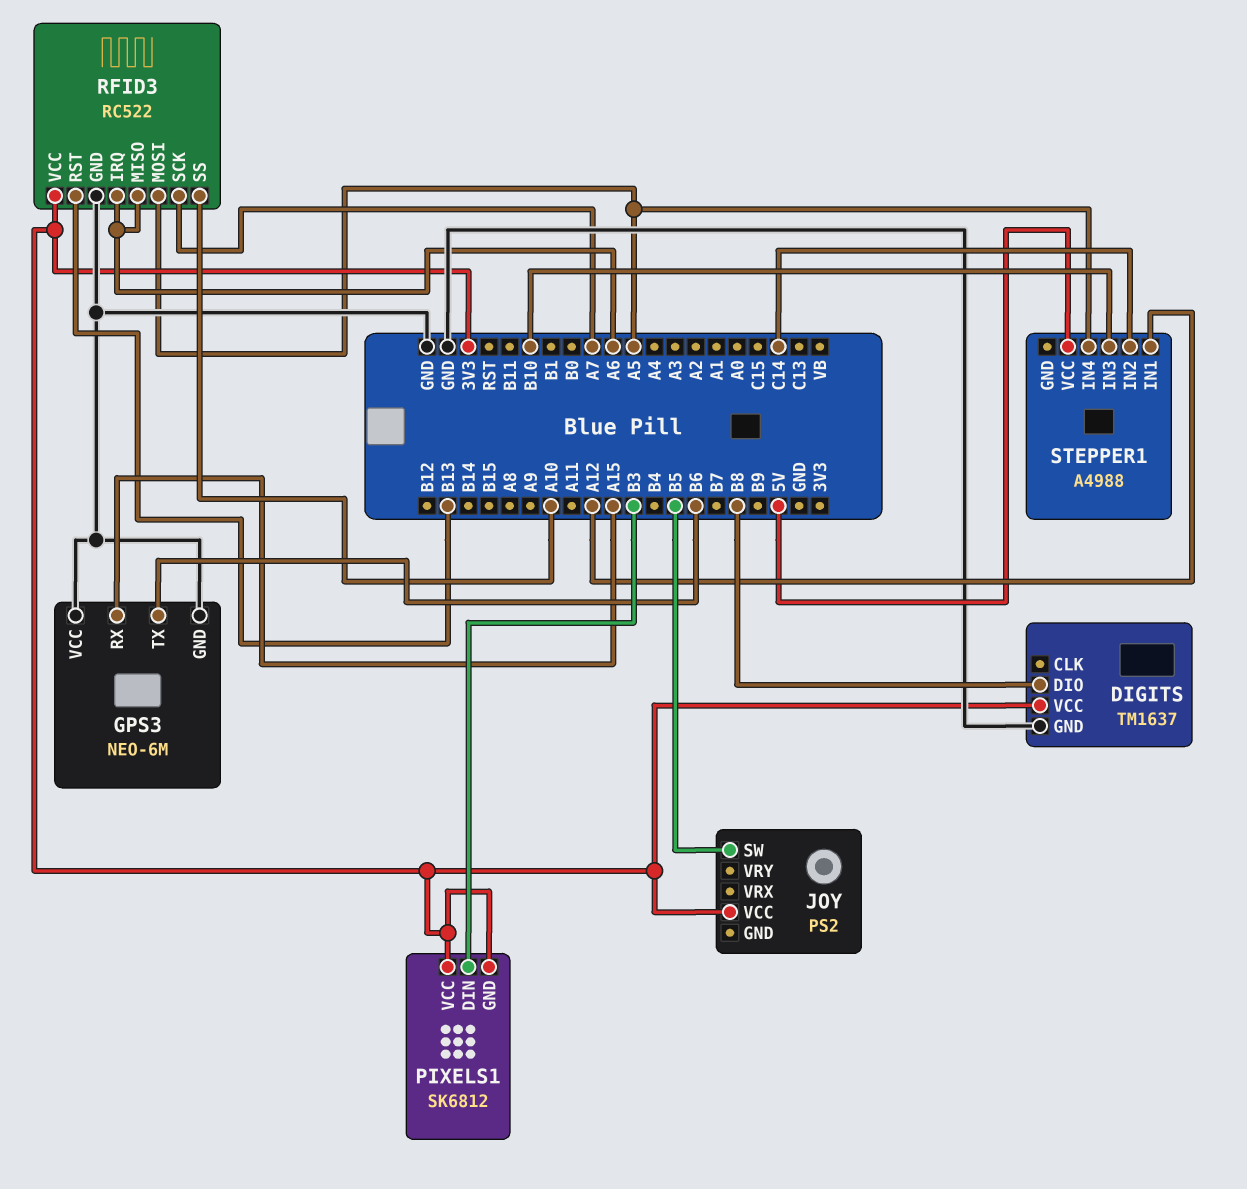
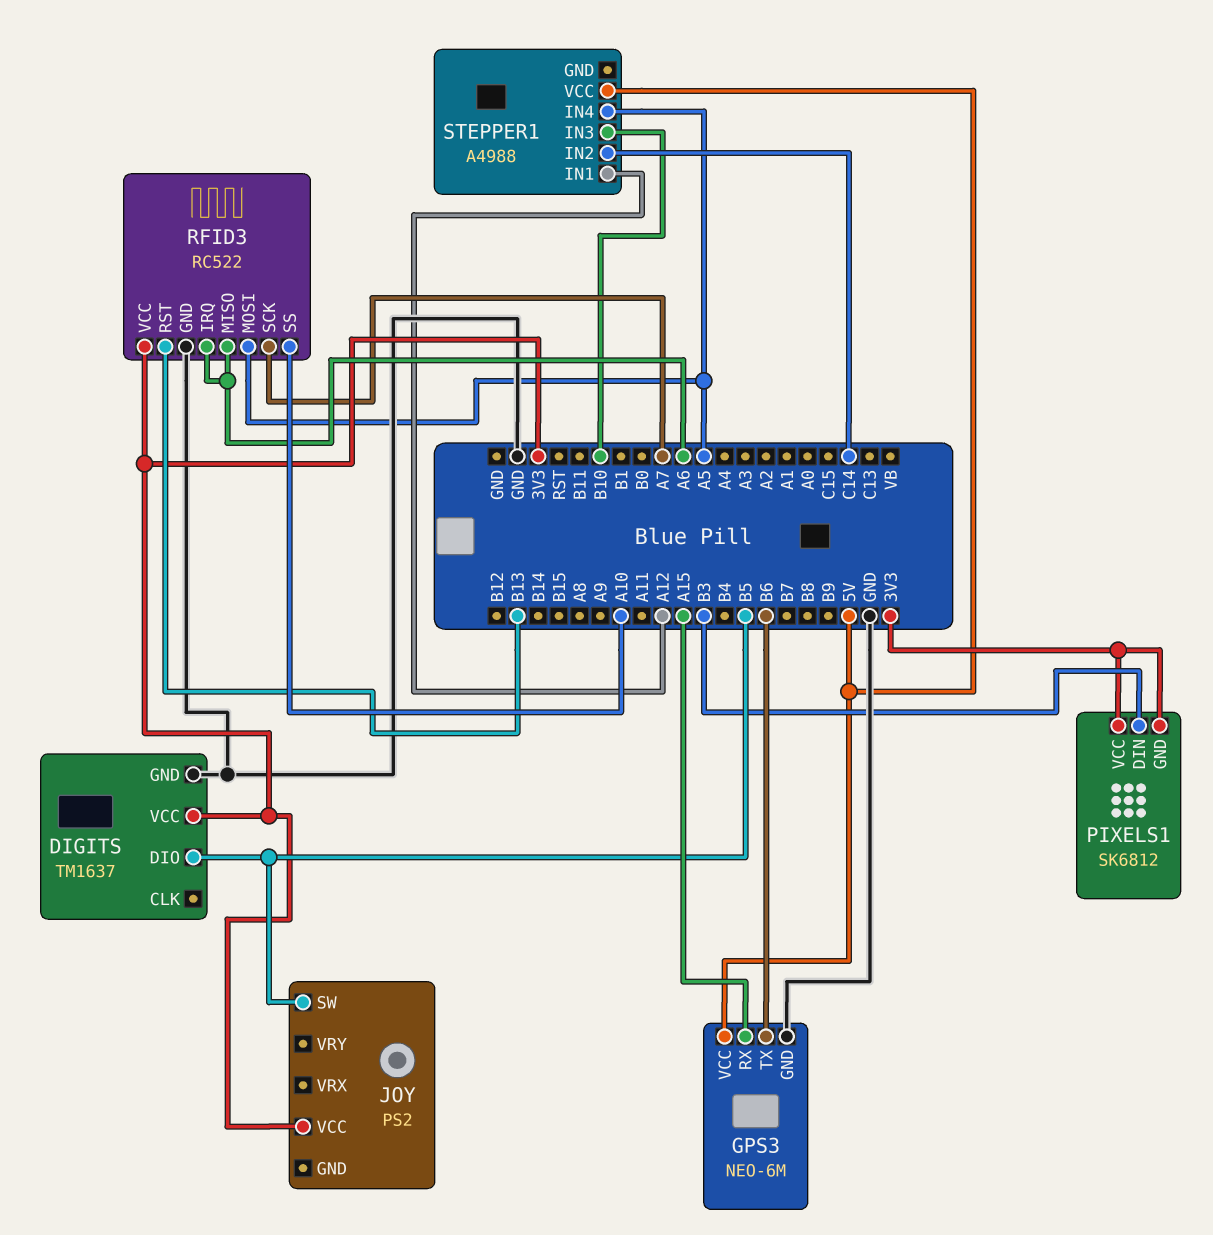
DIGITS pin DIO: B8 -> B5
GPS3 pin VCC: GND -> 5V

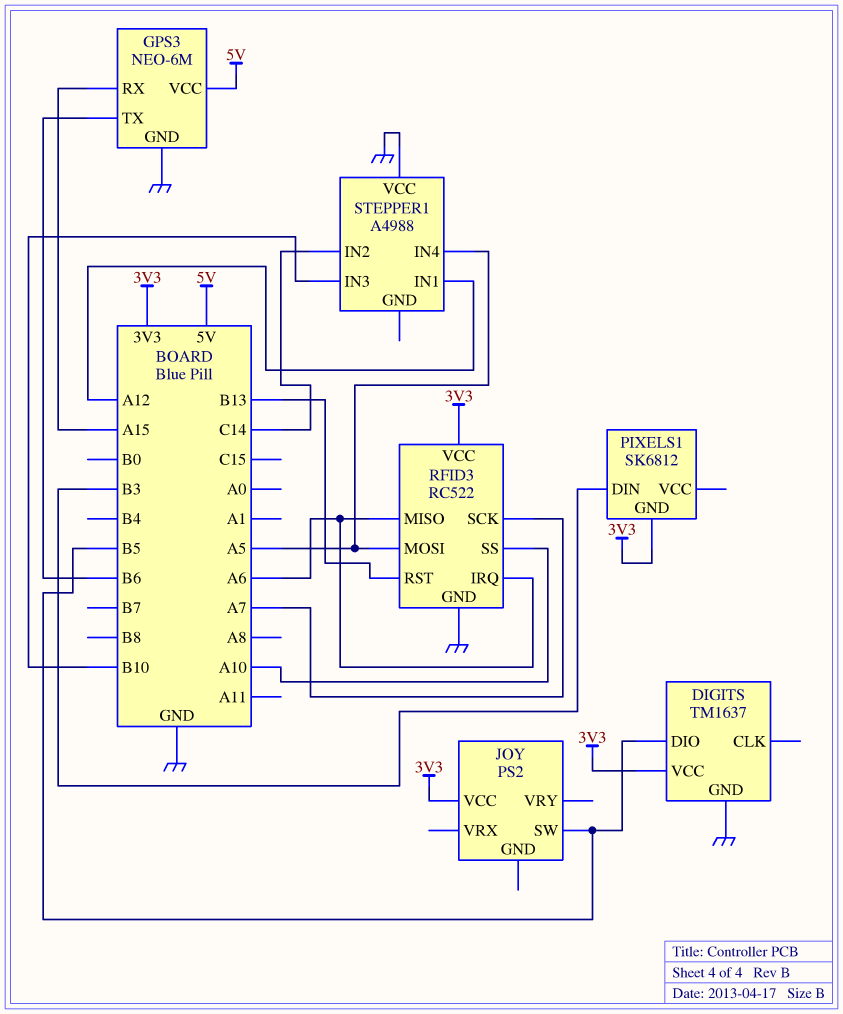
PIXELS1 pin VCC: 3V3 -> none
STEPPER1 pin VCC: 5V -> GND

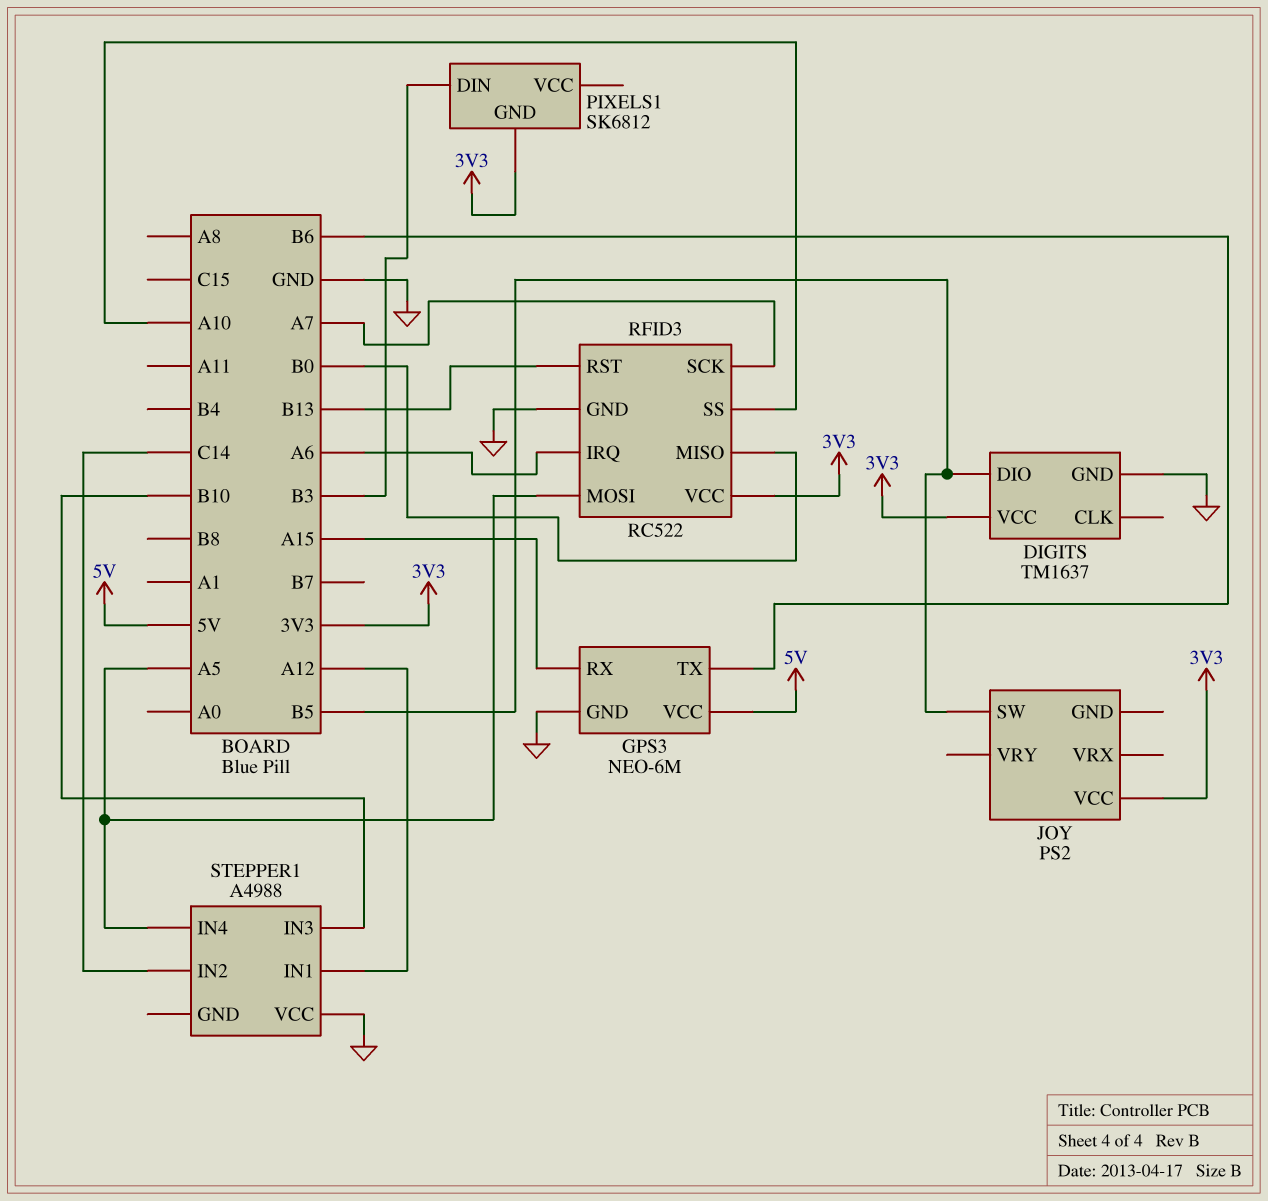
RFID3 pin MISO: A6 -> B0

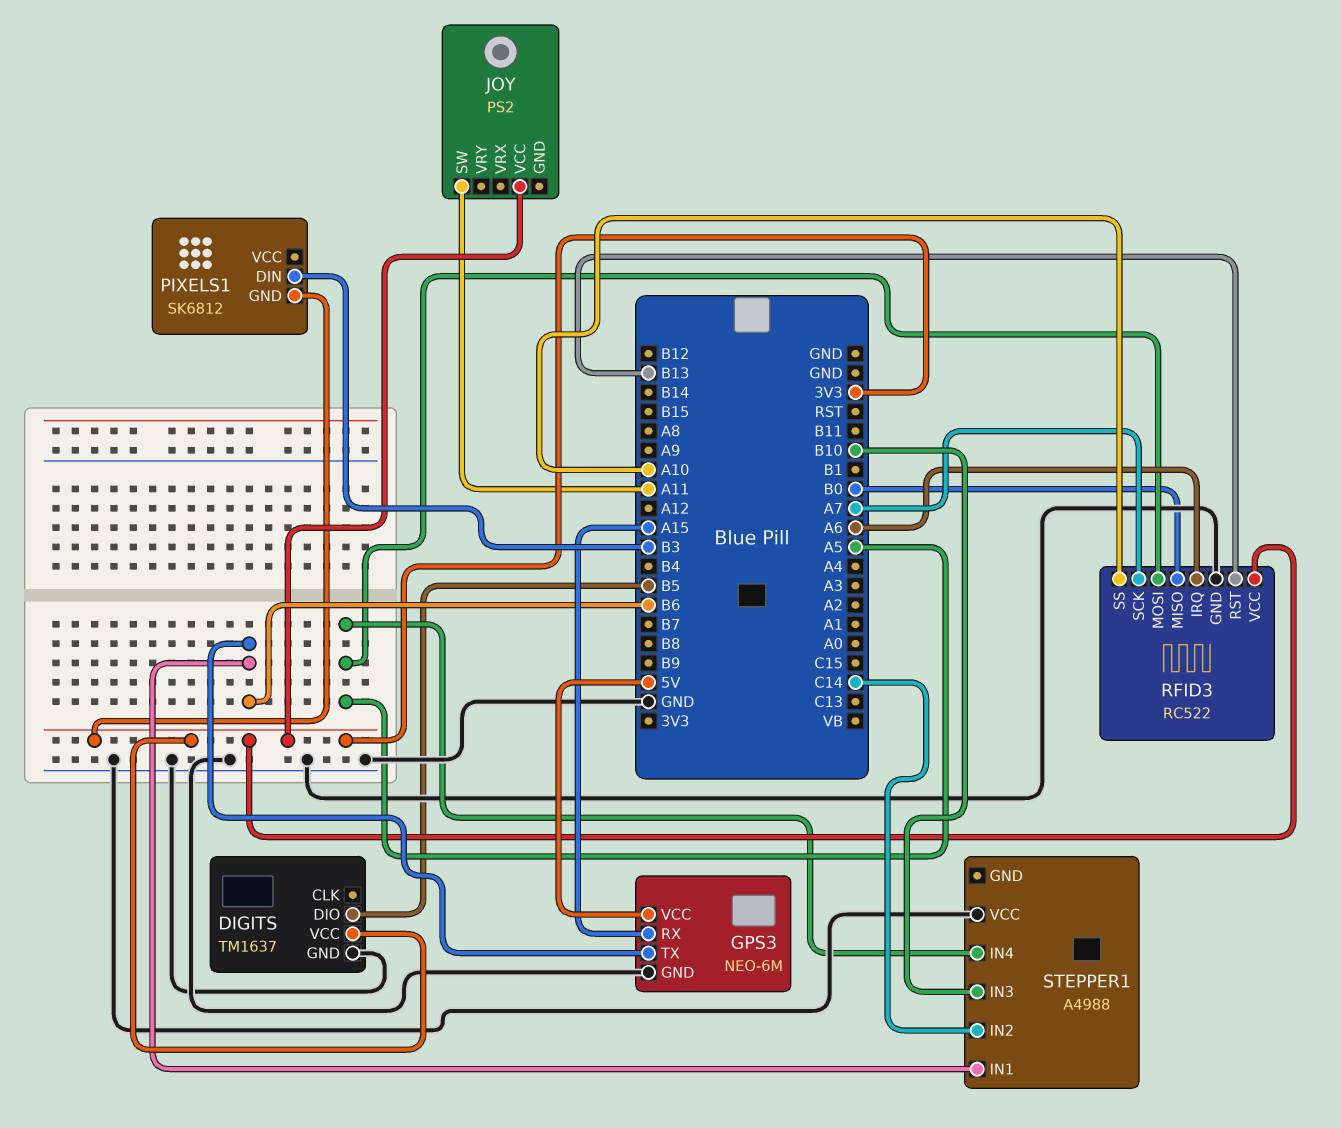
JOY pin SW: B5 -> A11
STEPPER1 pin IN1: A12 -> B6

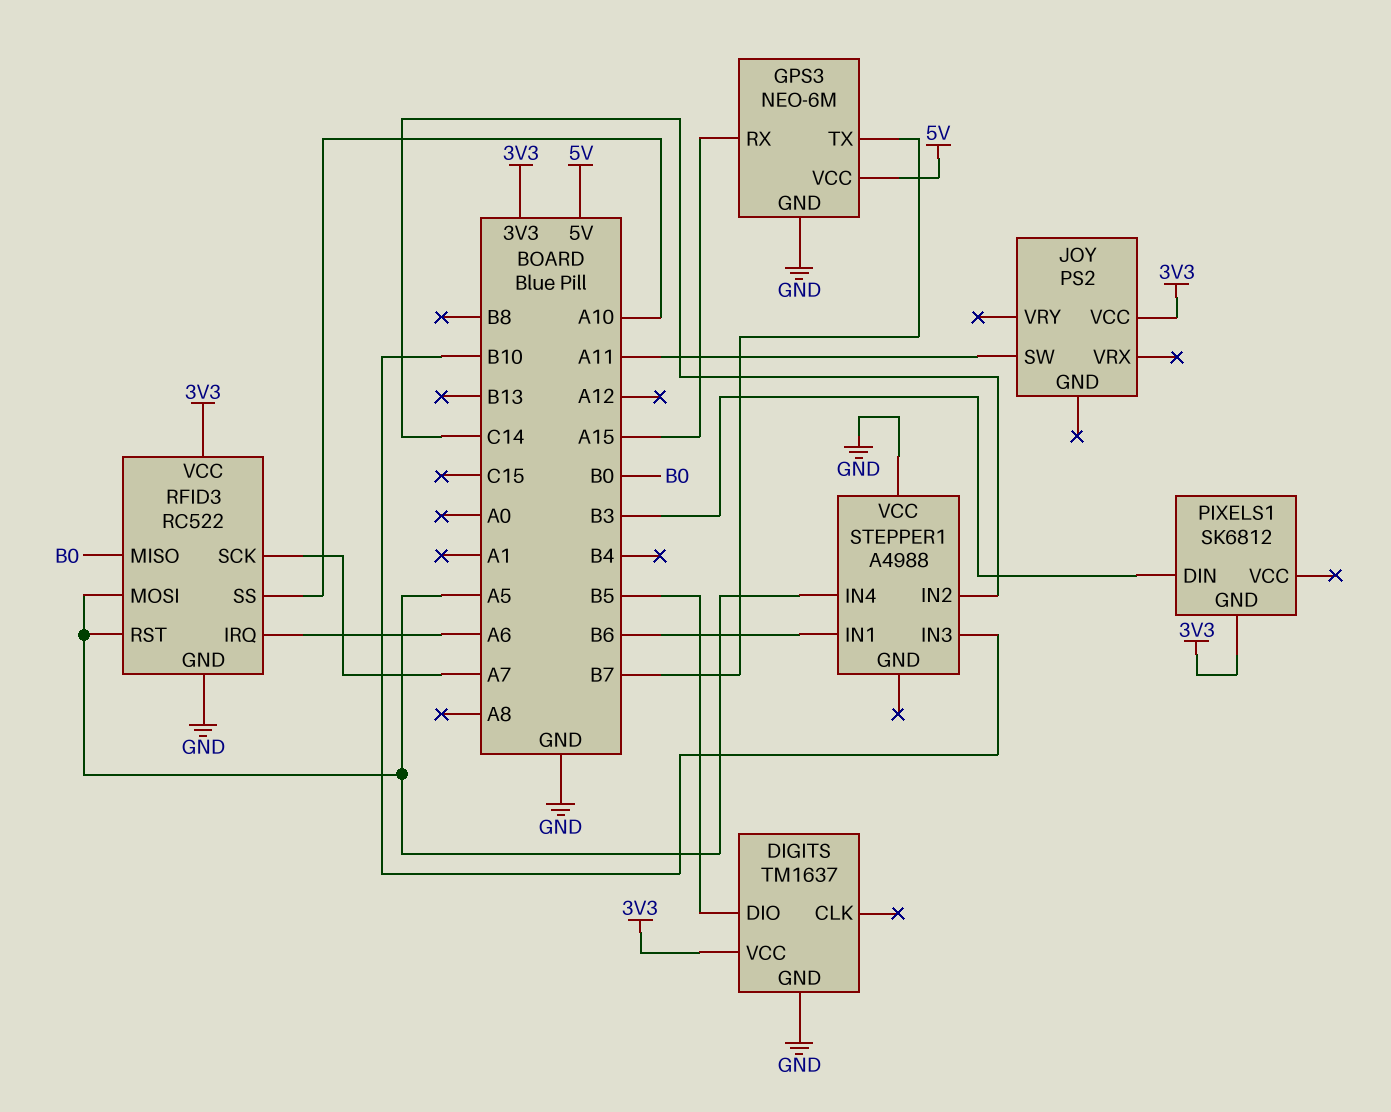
GPS3 pin TX: B6 -> B7
RFID3 pin RST: B13 -> A5

